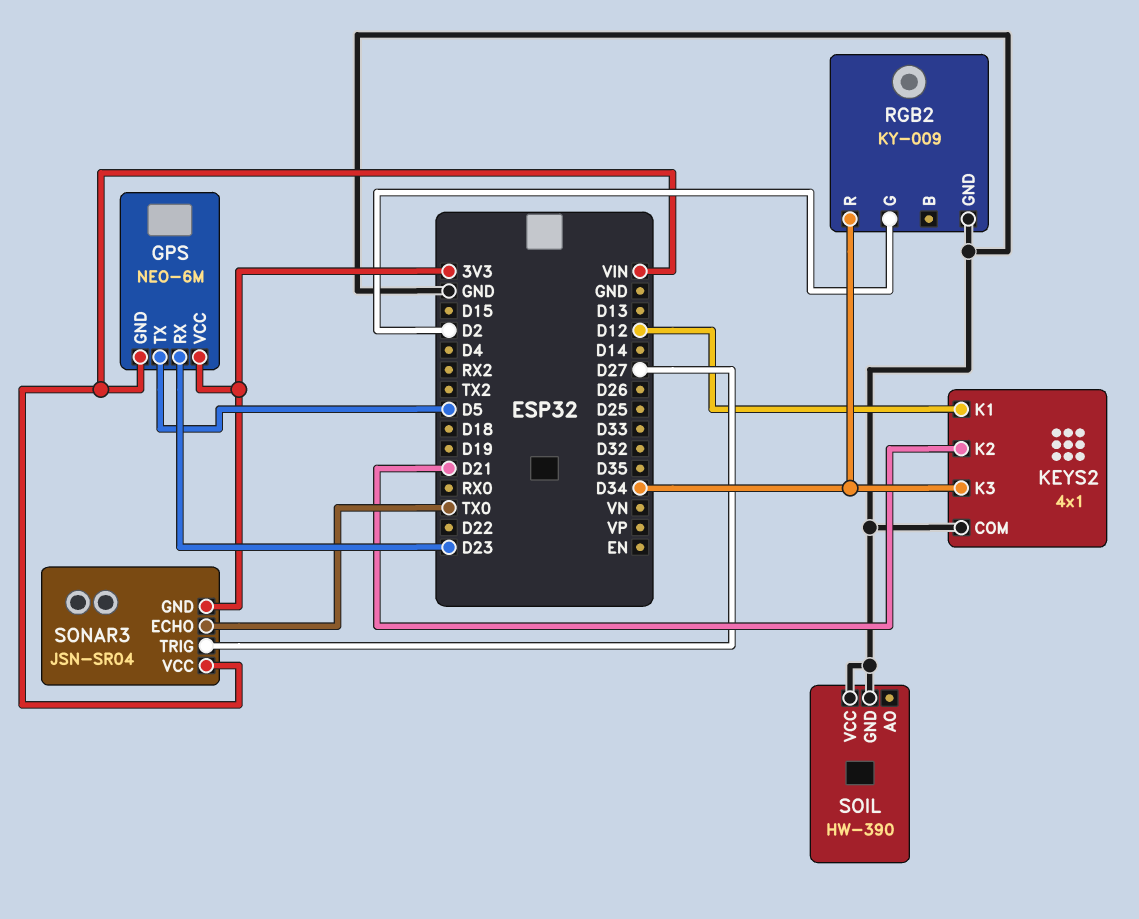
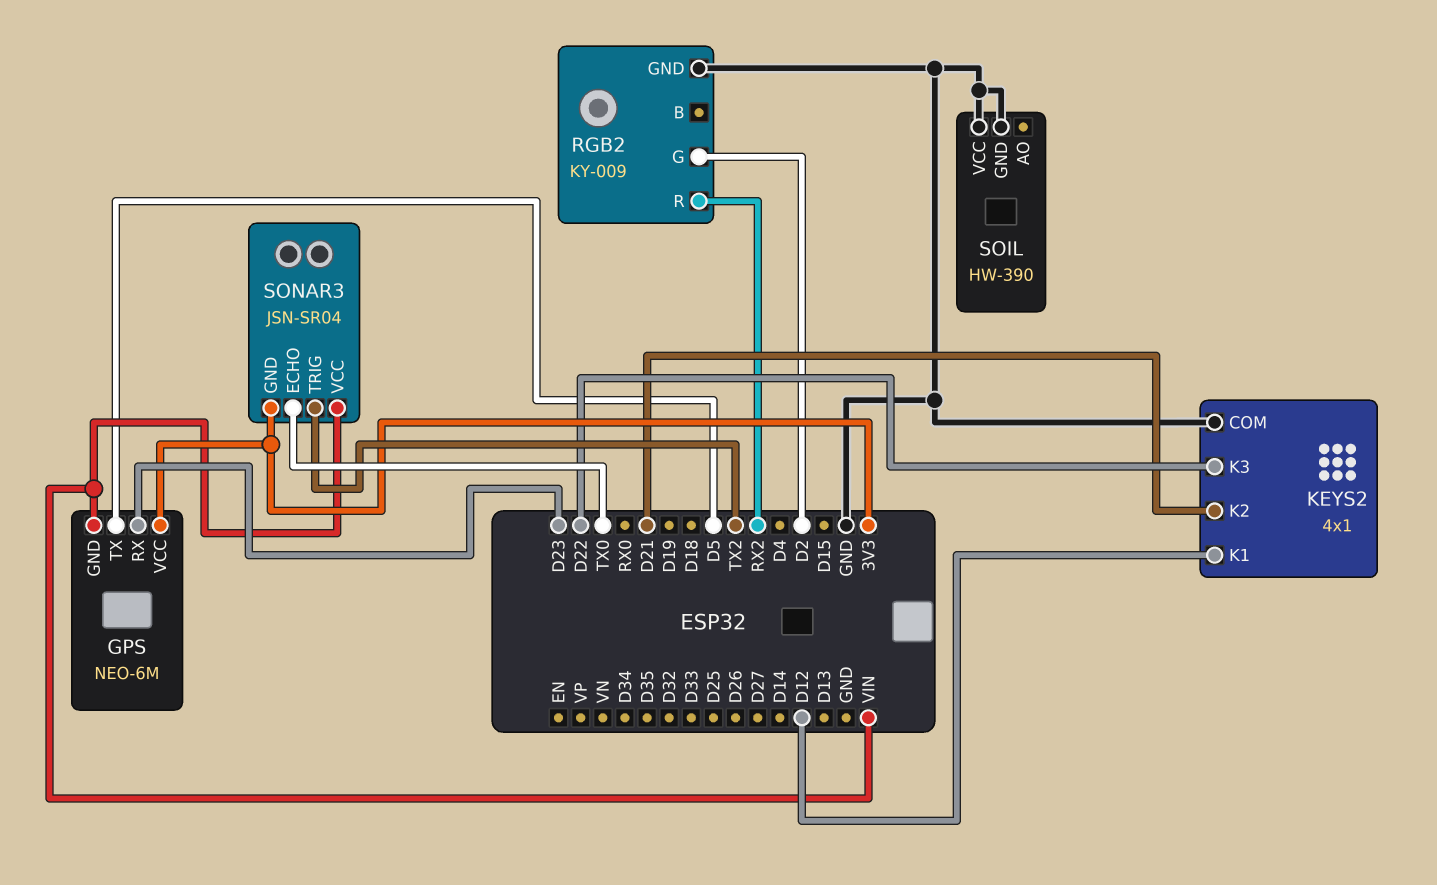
KEYS2 pin K3: D34 -> D22
RGB2 pin R: D34 -> RX2
SONAR3 pin TRIG: D27 -> TX2

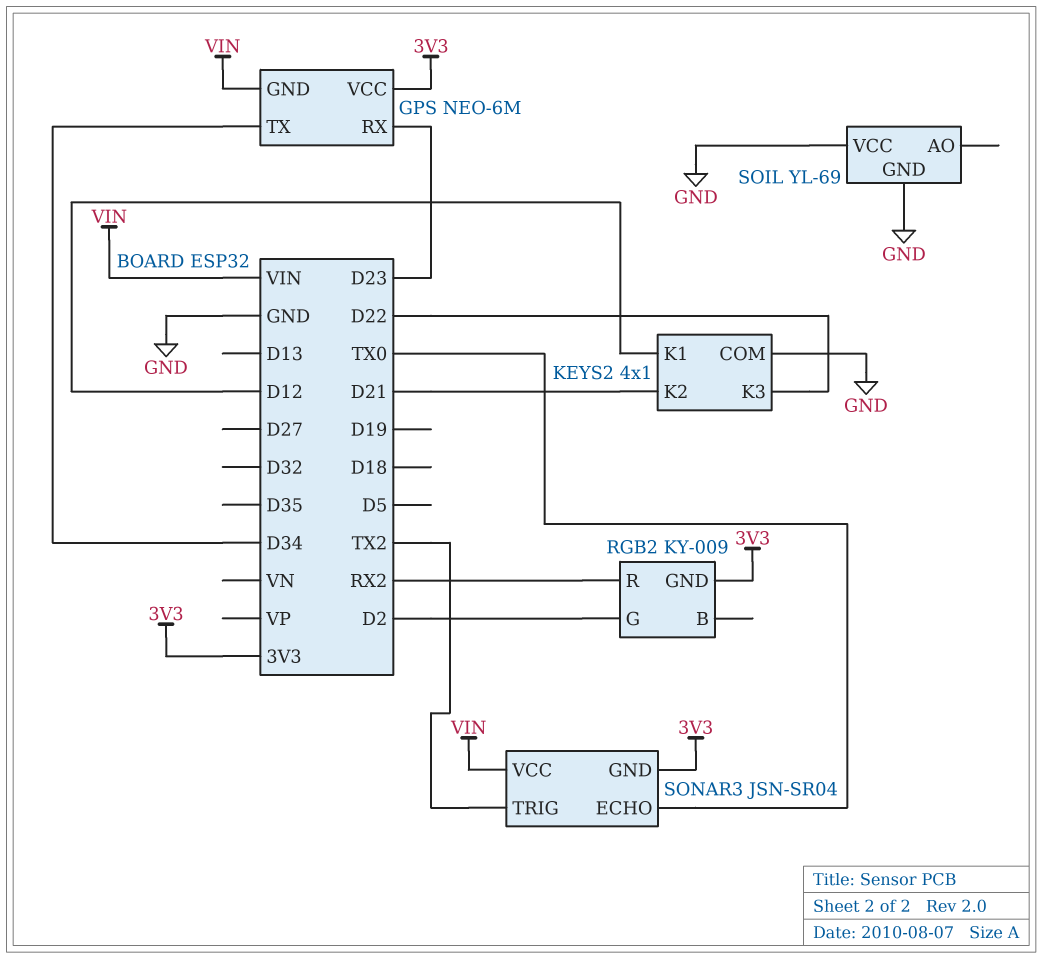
GPS pin TX: D5 -> D34
RGB2 pin GND: GND -> 3V3
SOIL: HW-390 -> YL-69

